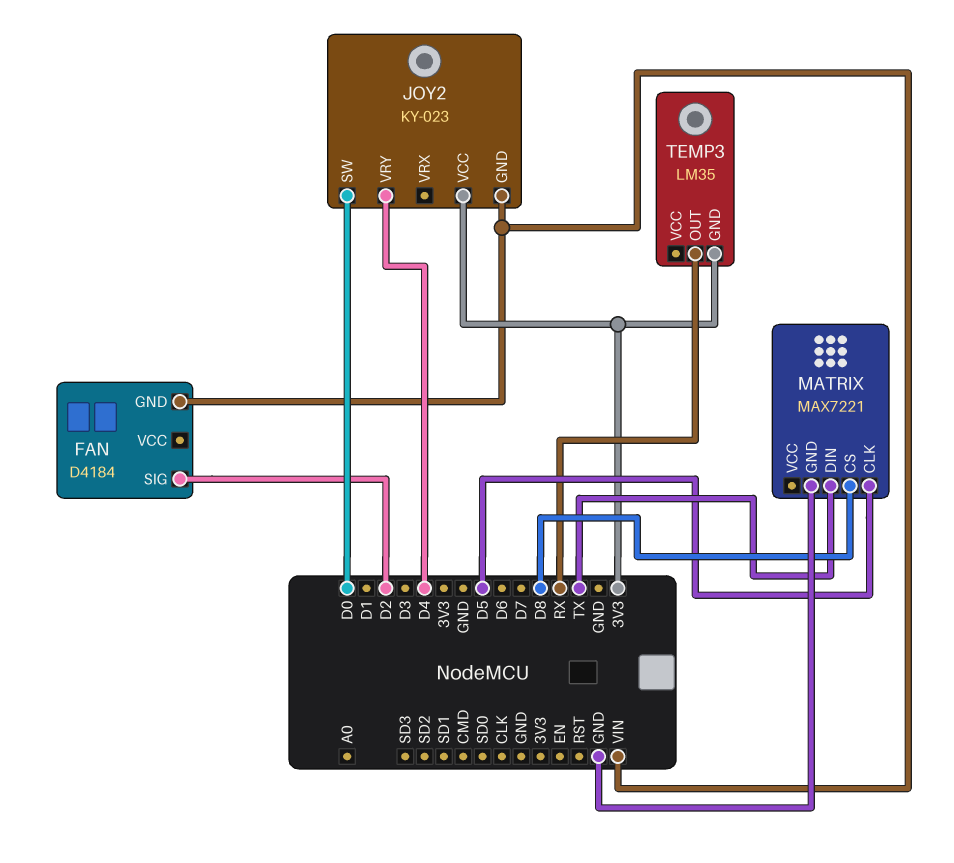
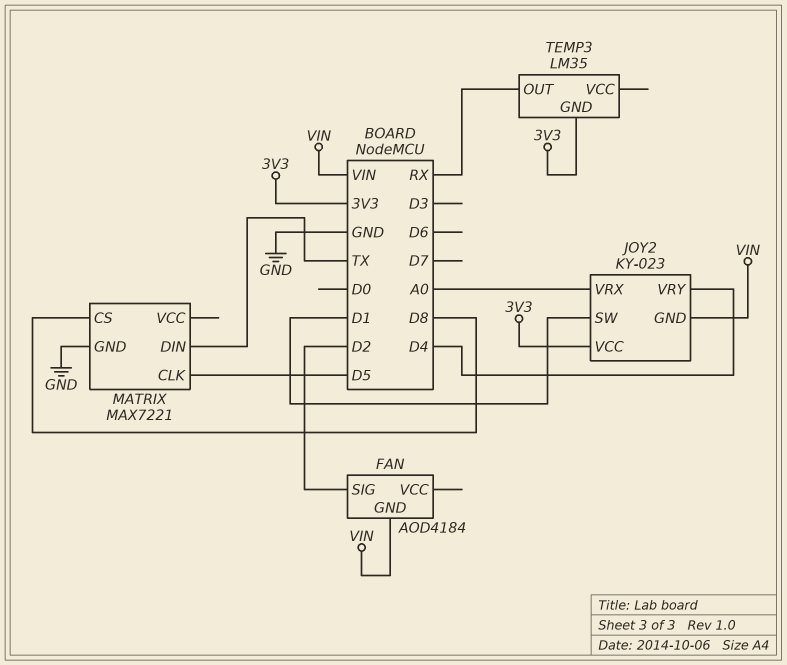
FAN: D4184 -> AOD4184
JOY2 pin SW: D0 -> D1
JOY2 pin VRX: none -> A0

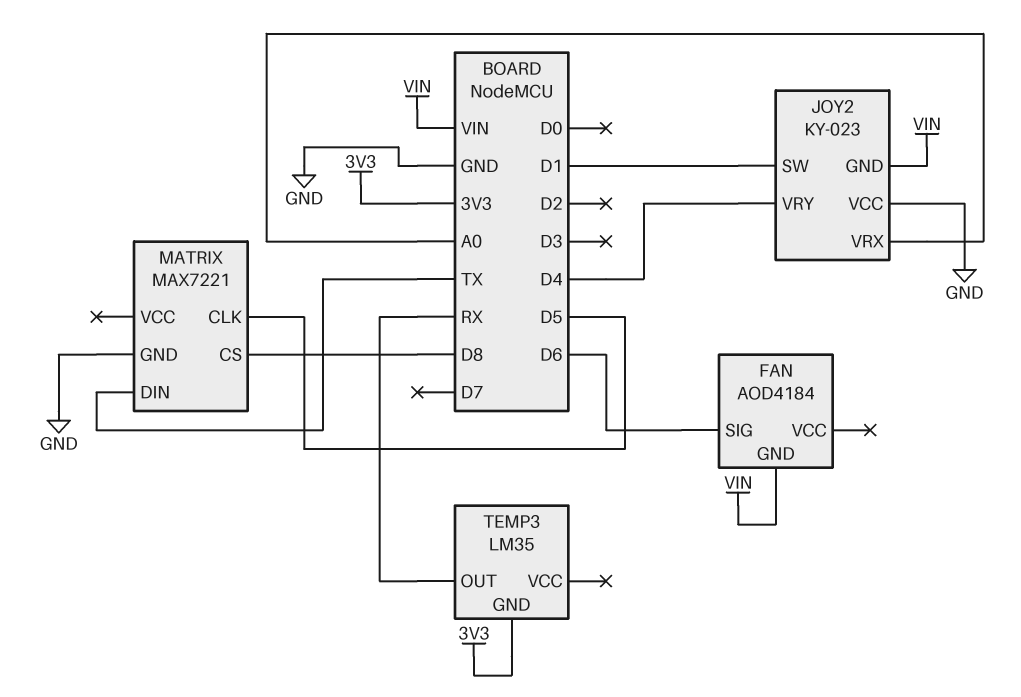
FAN pin SIG: D2 -> D6
JOY2 pin VCC: 3V3 -> GND

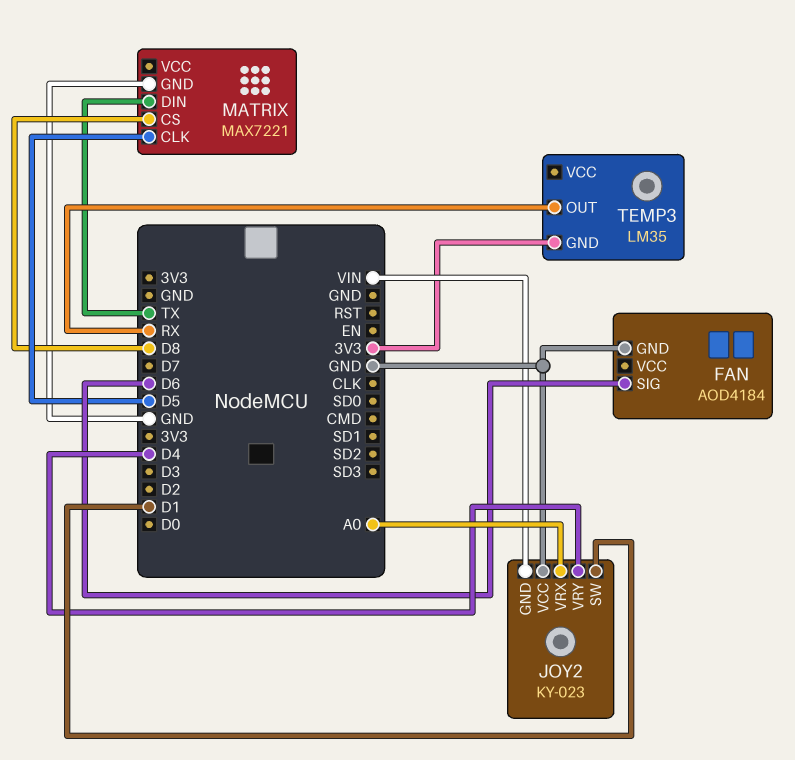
FAN pin GND: VIN -> GND

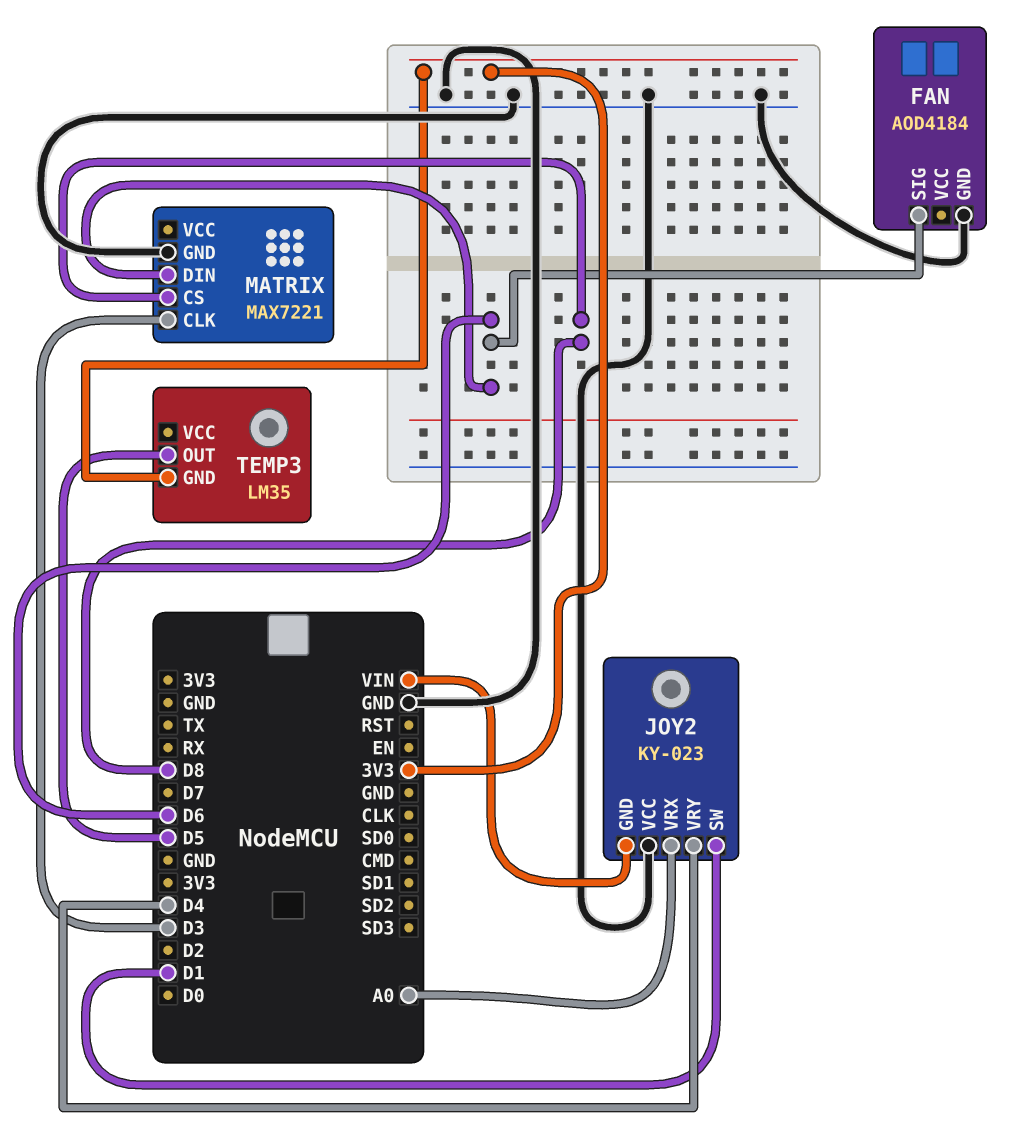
MATRIX pin CLK: D5 -> D3
MATRIX pin DIN: TX -> D6
TEMP3 pin OUT: RX -> D5

